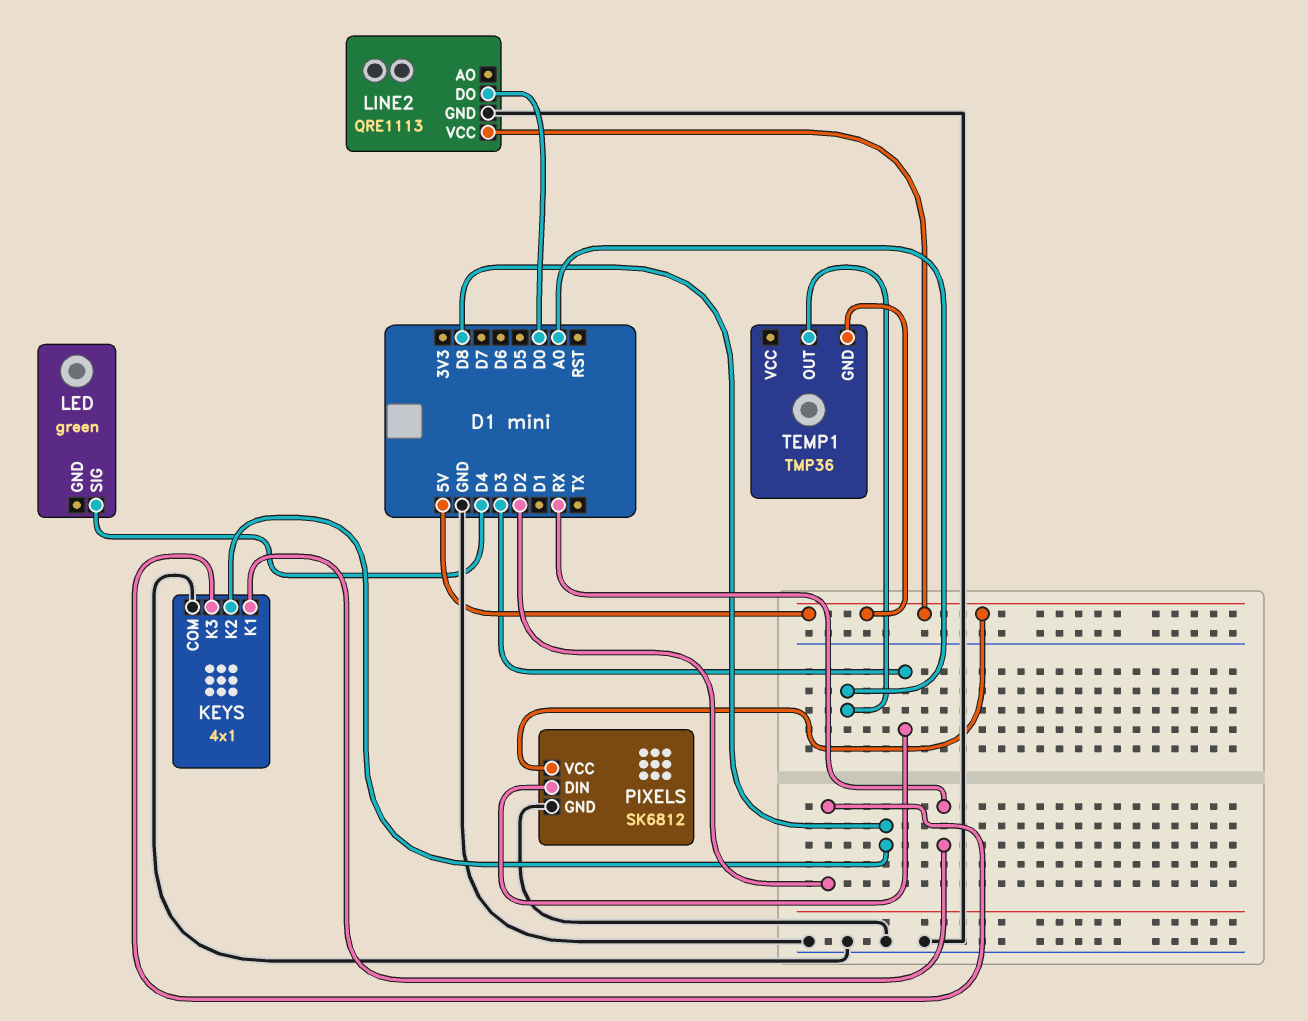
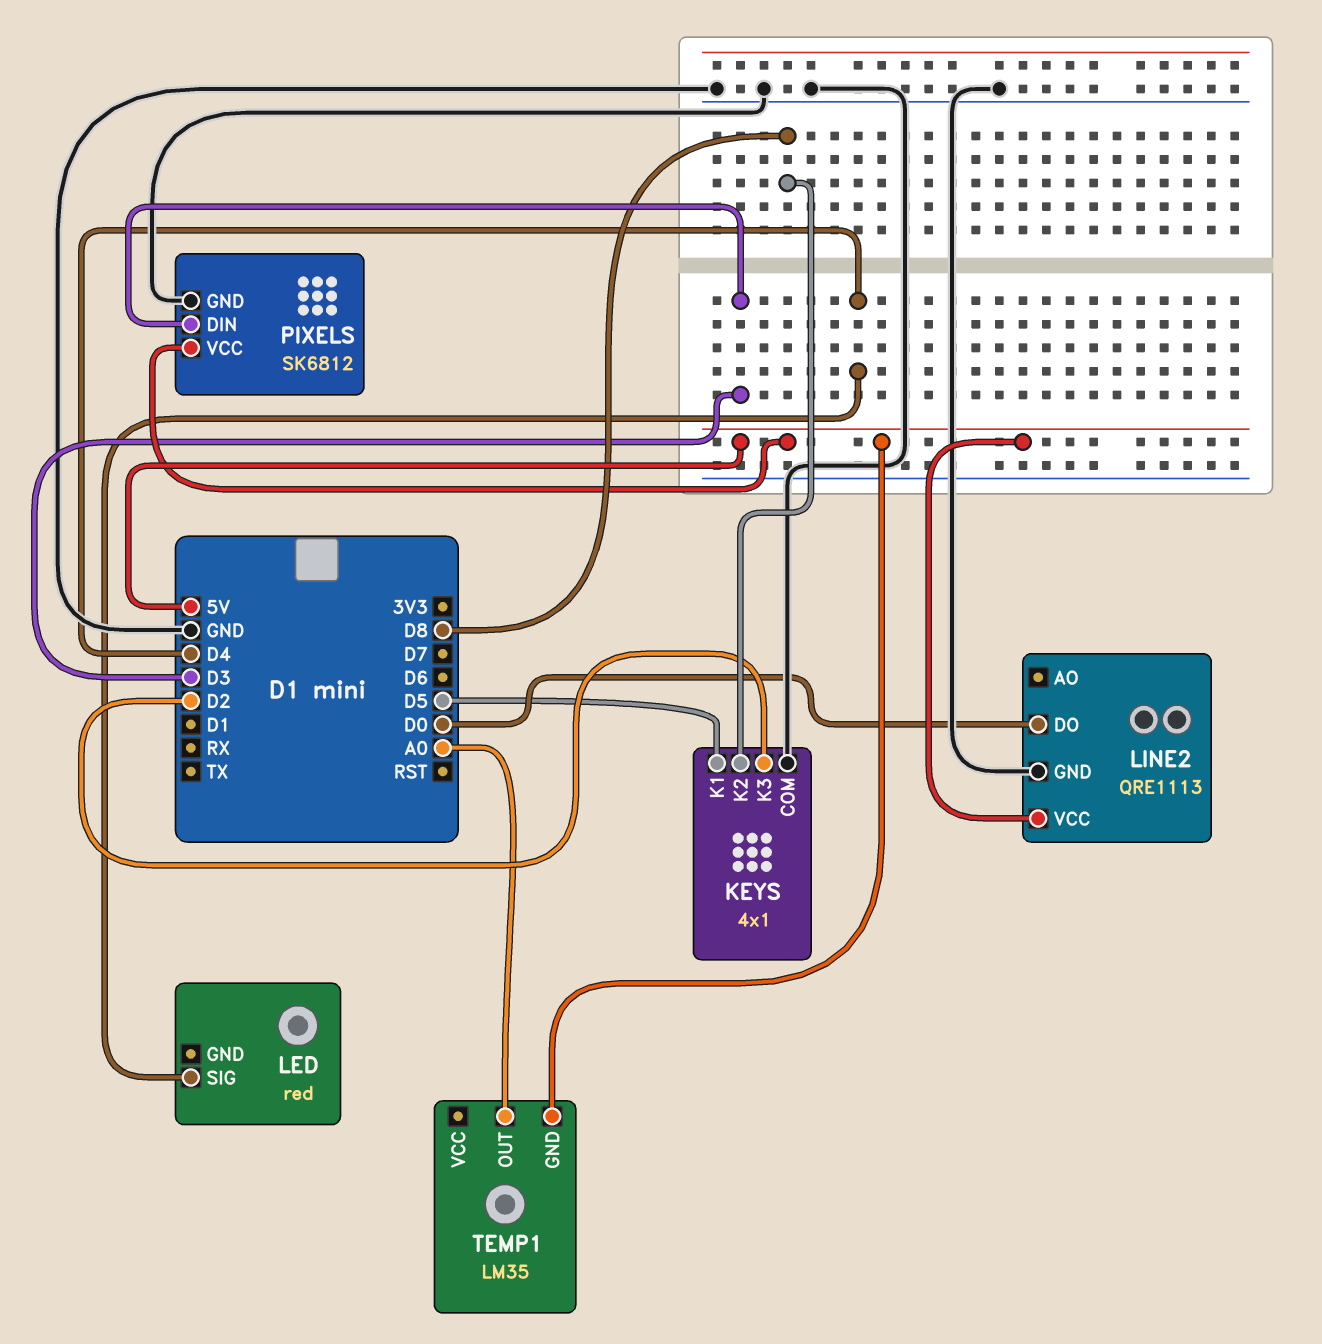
KEYS pin K1: RX -> D5
LED: green -> red
TEMP1: TMP36 -> LM35

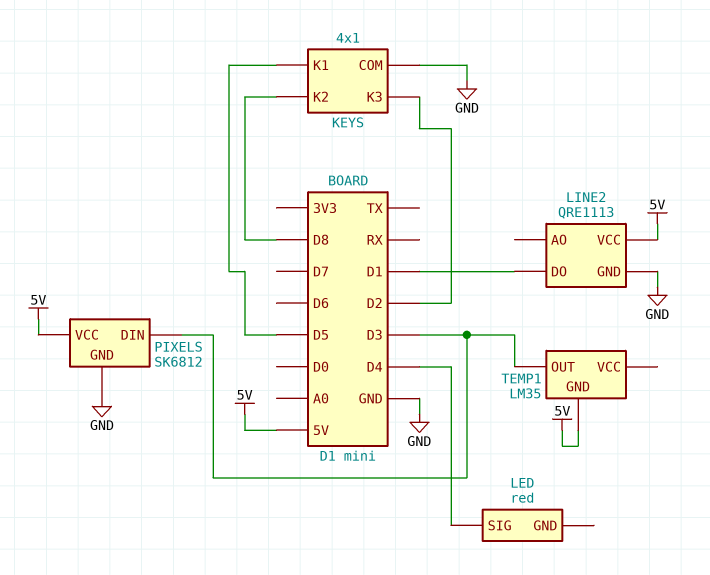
LINE2 pin DO: D0 -> D1
TEMP1 pin OUT: A0 -> D3

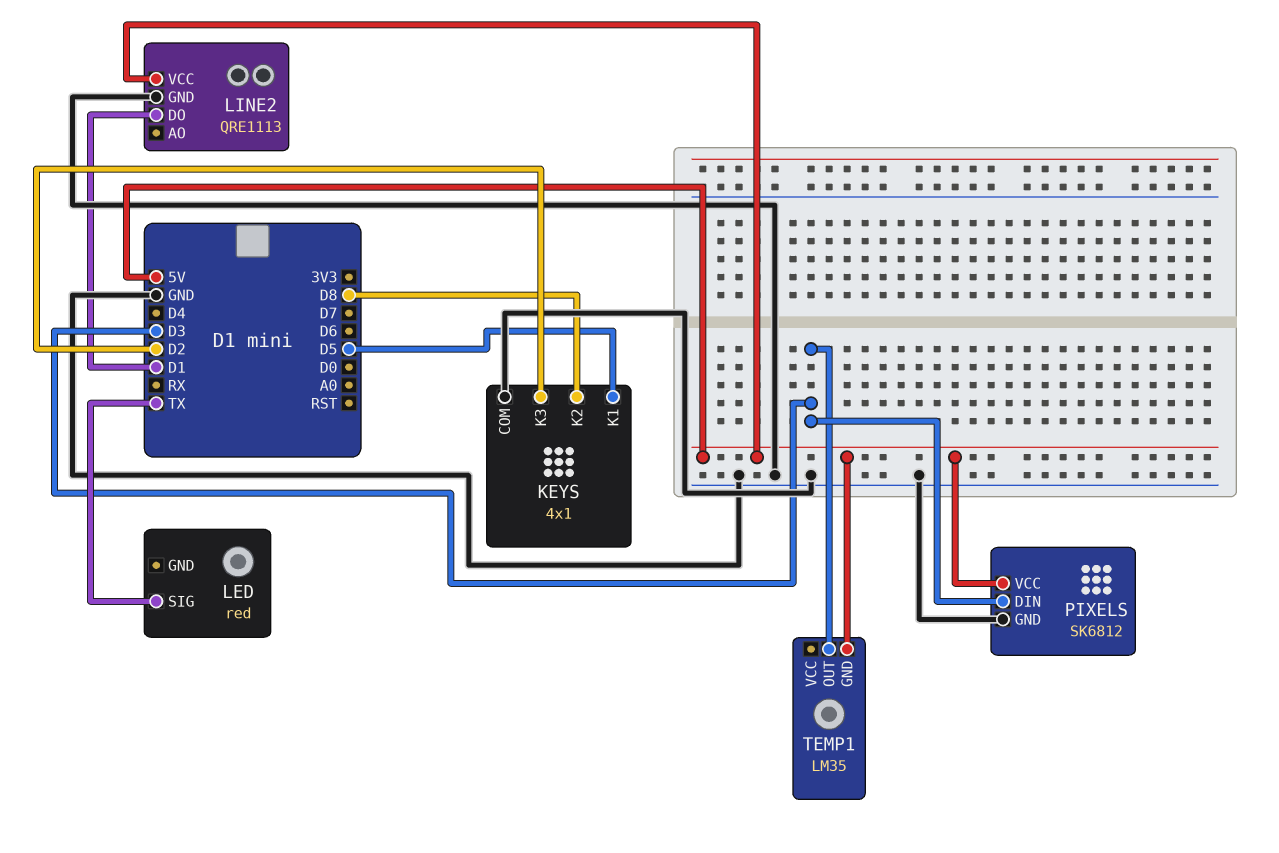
LED pin SIG: D4 -> TX

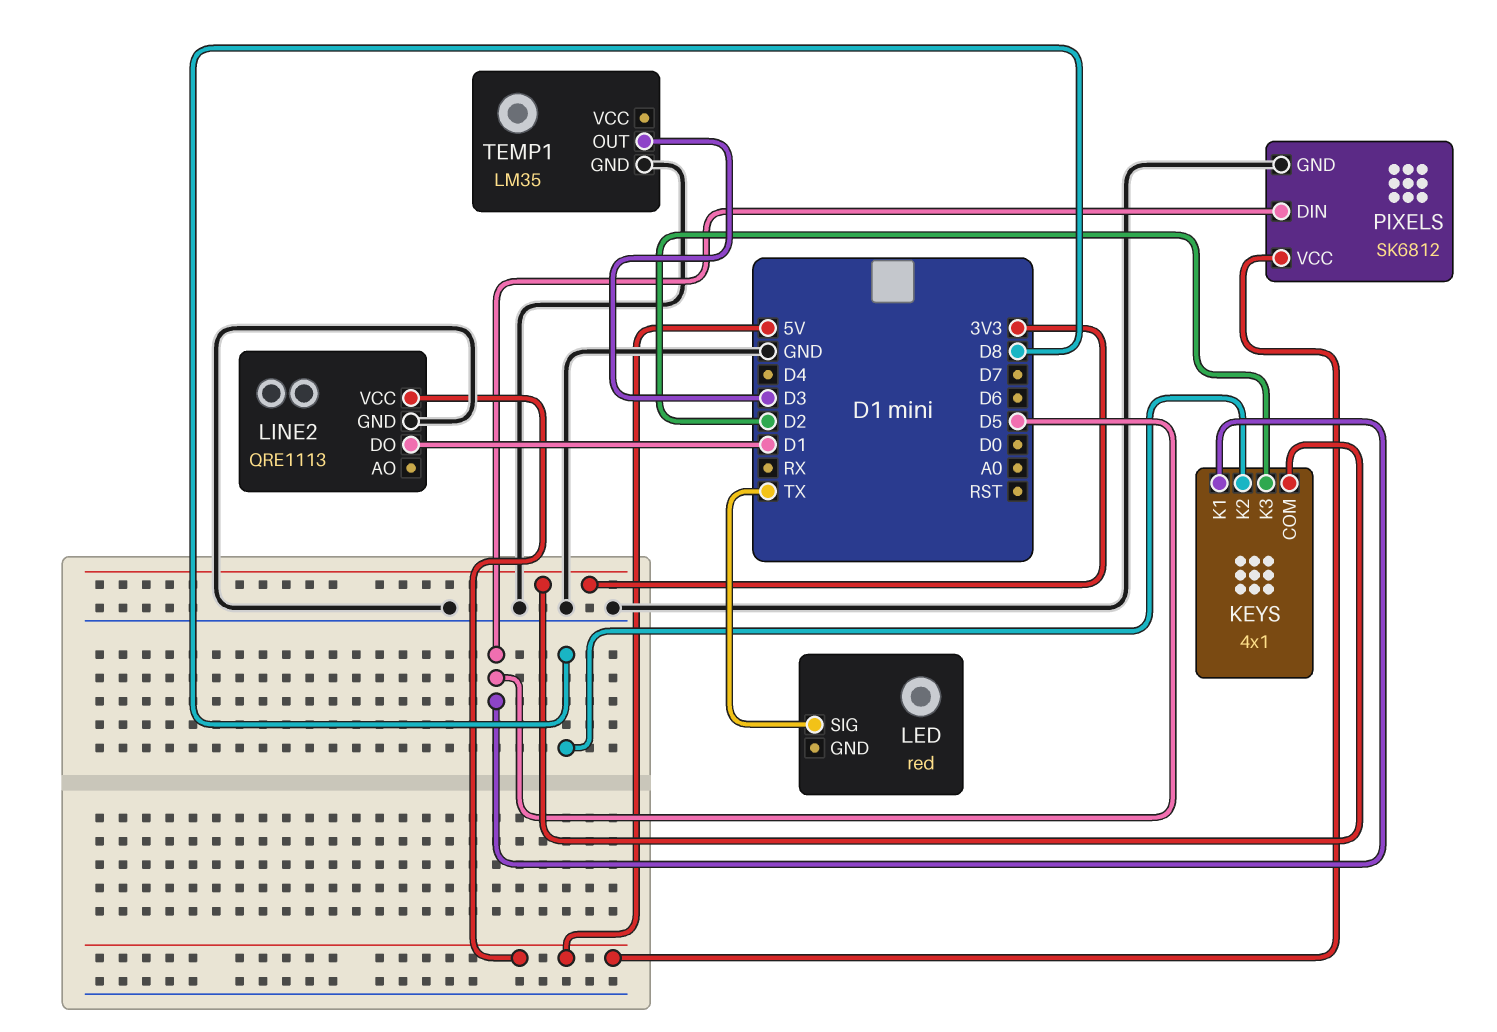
KEYS pin COM: GND -> 3V3
PIXELS pin DIN: D3 -> D5
TEMP1 pin GND: 5V -> GND

